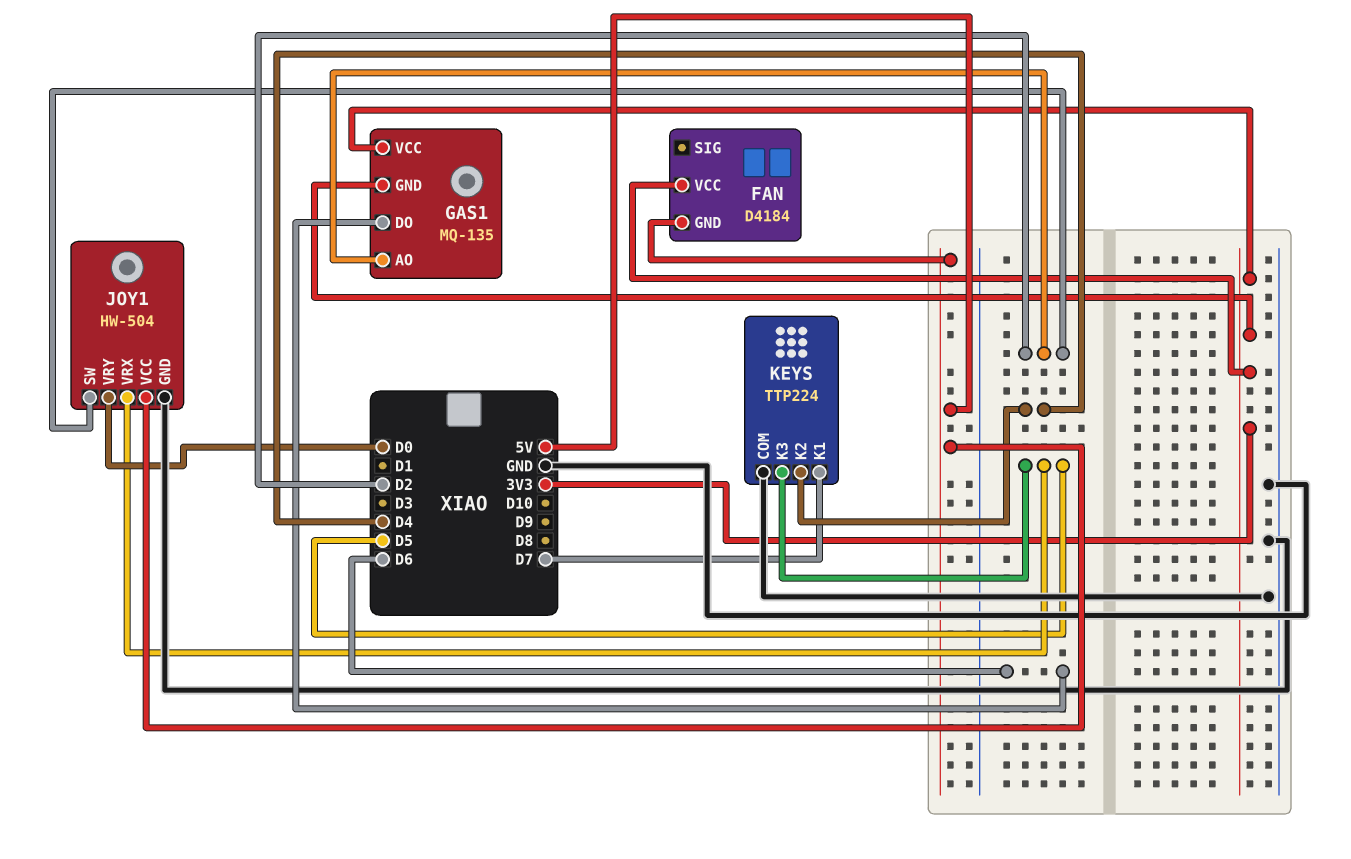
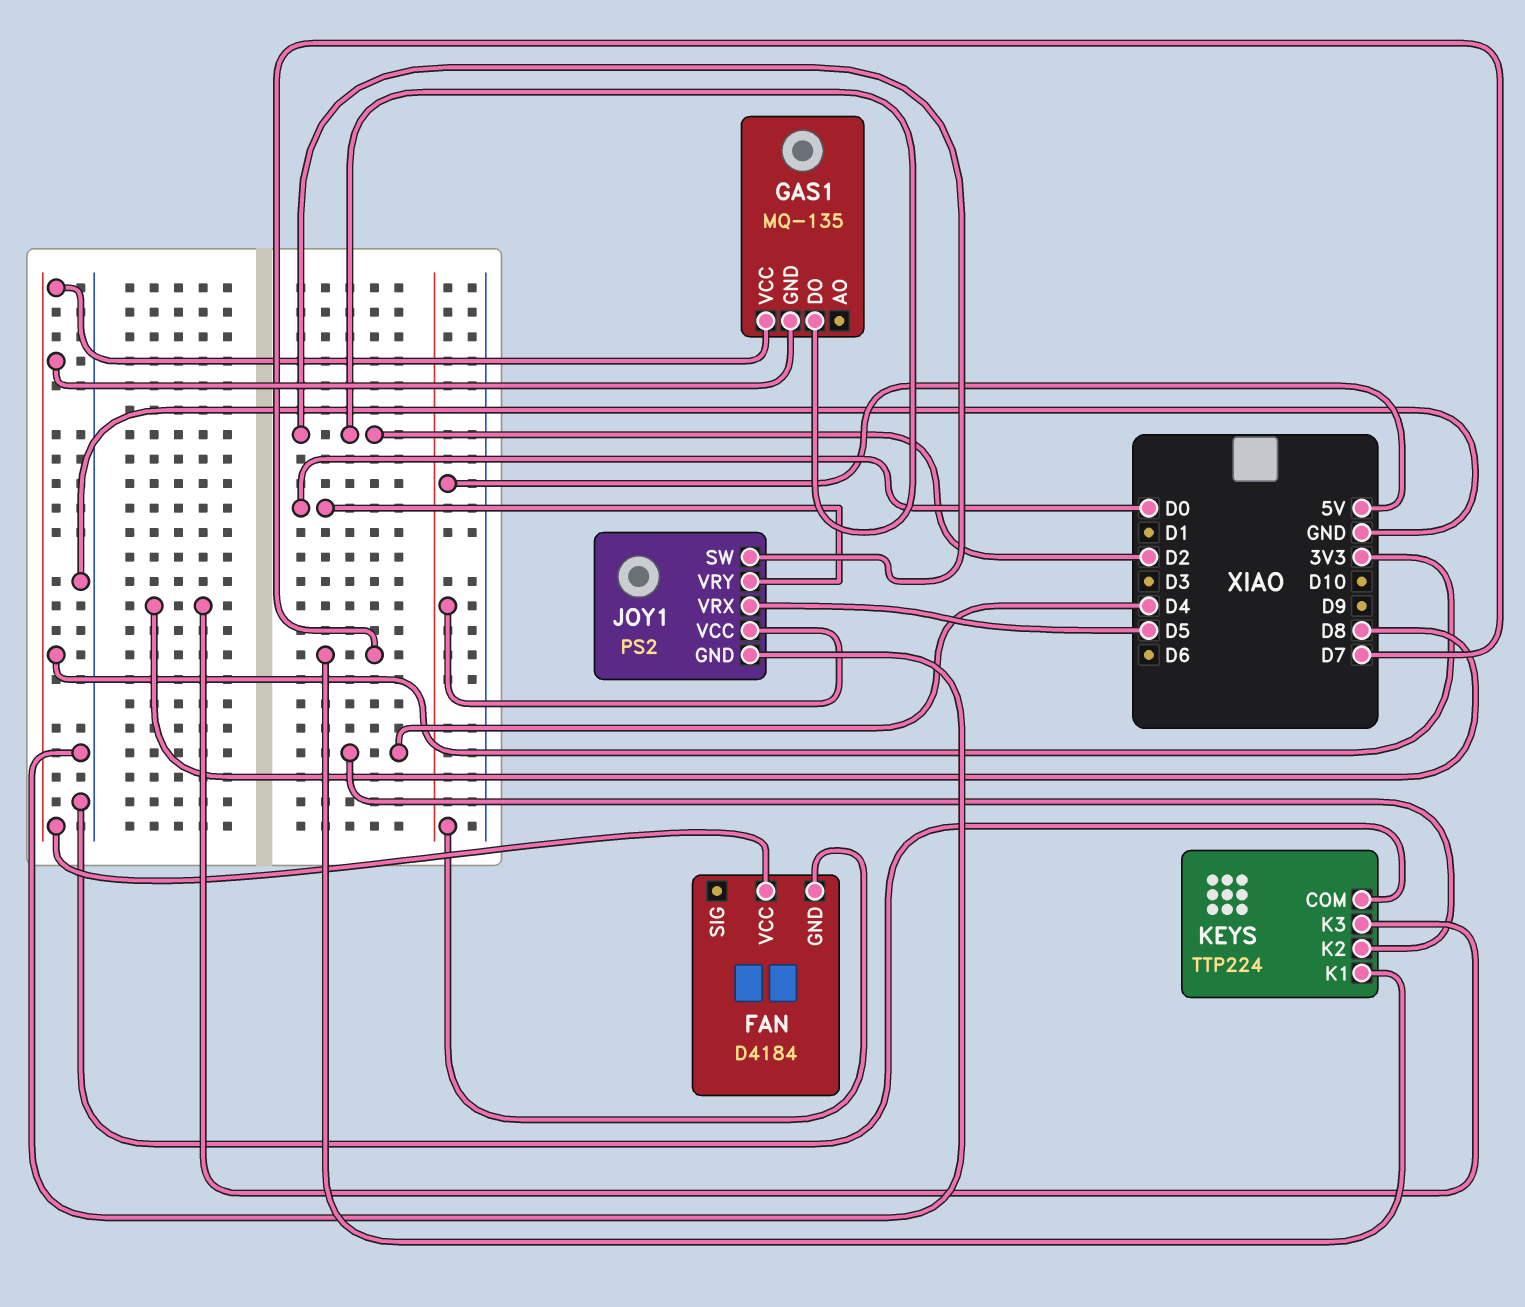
GAS1 pin AO: D2 -> none
GAS1 pin DO: D6 -> D2
JOY1: HW-504 -> PS2
KEYS pin K3: D5 -> D8

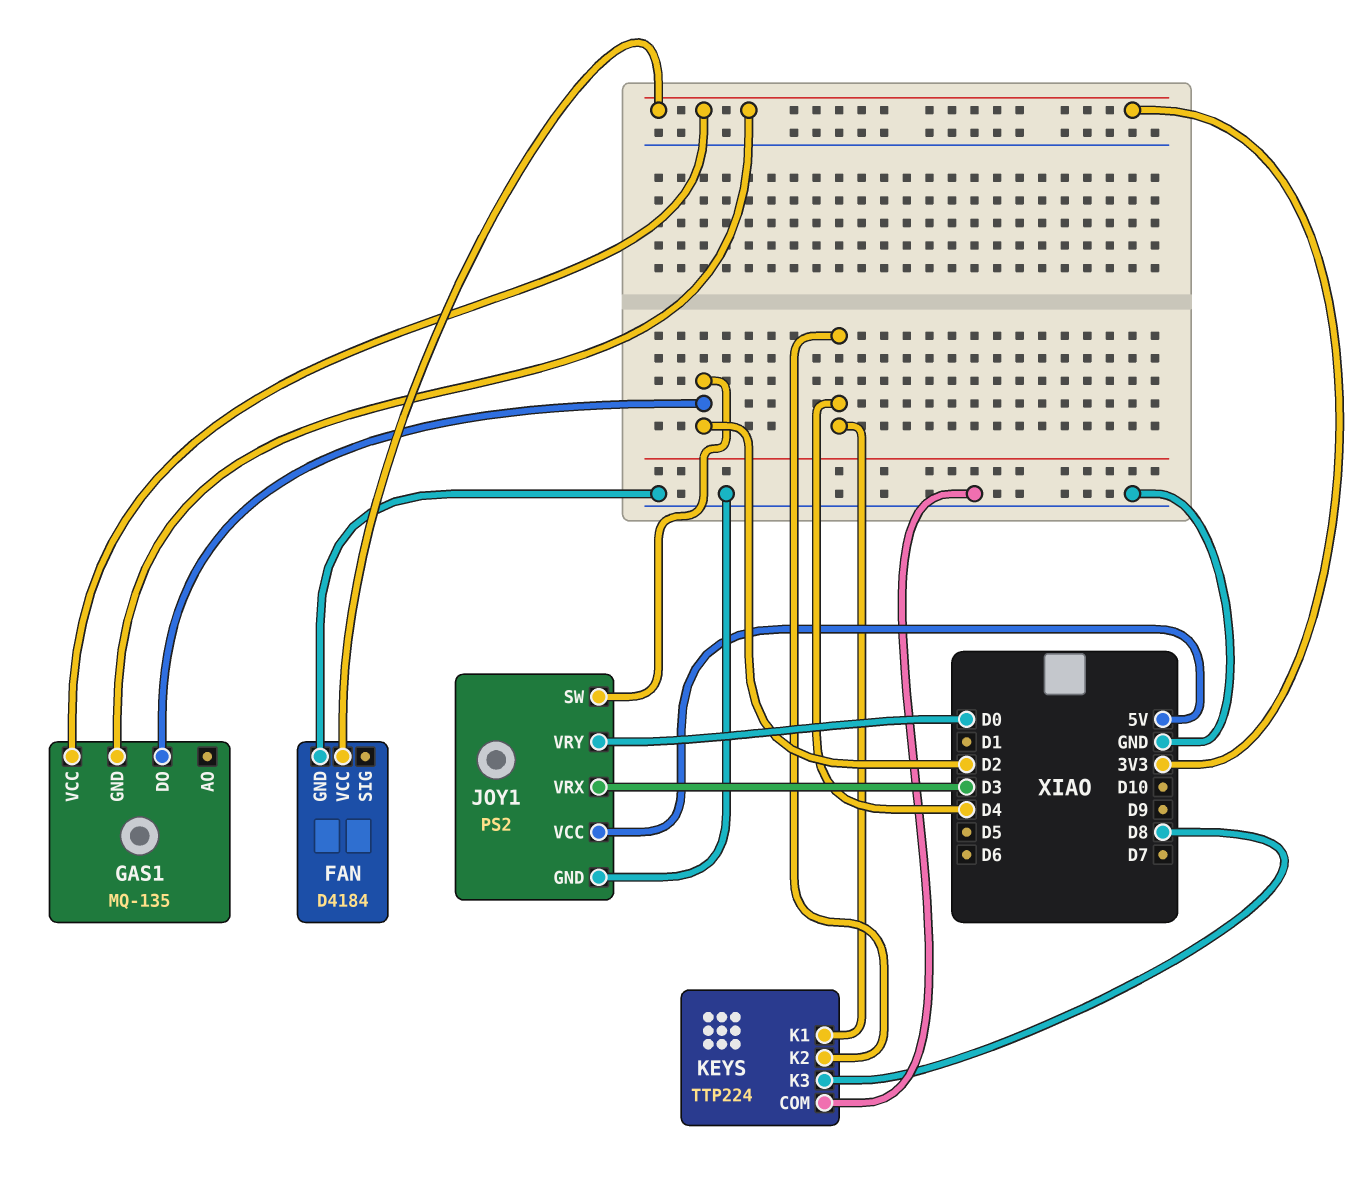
FAN pin GND: 5V -> GND
JOY1 pin VRX: D5 -> D3
KEYS pin K1: D7 -> D4

